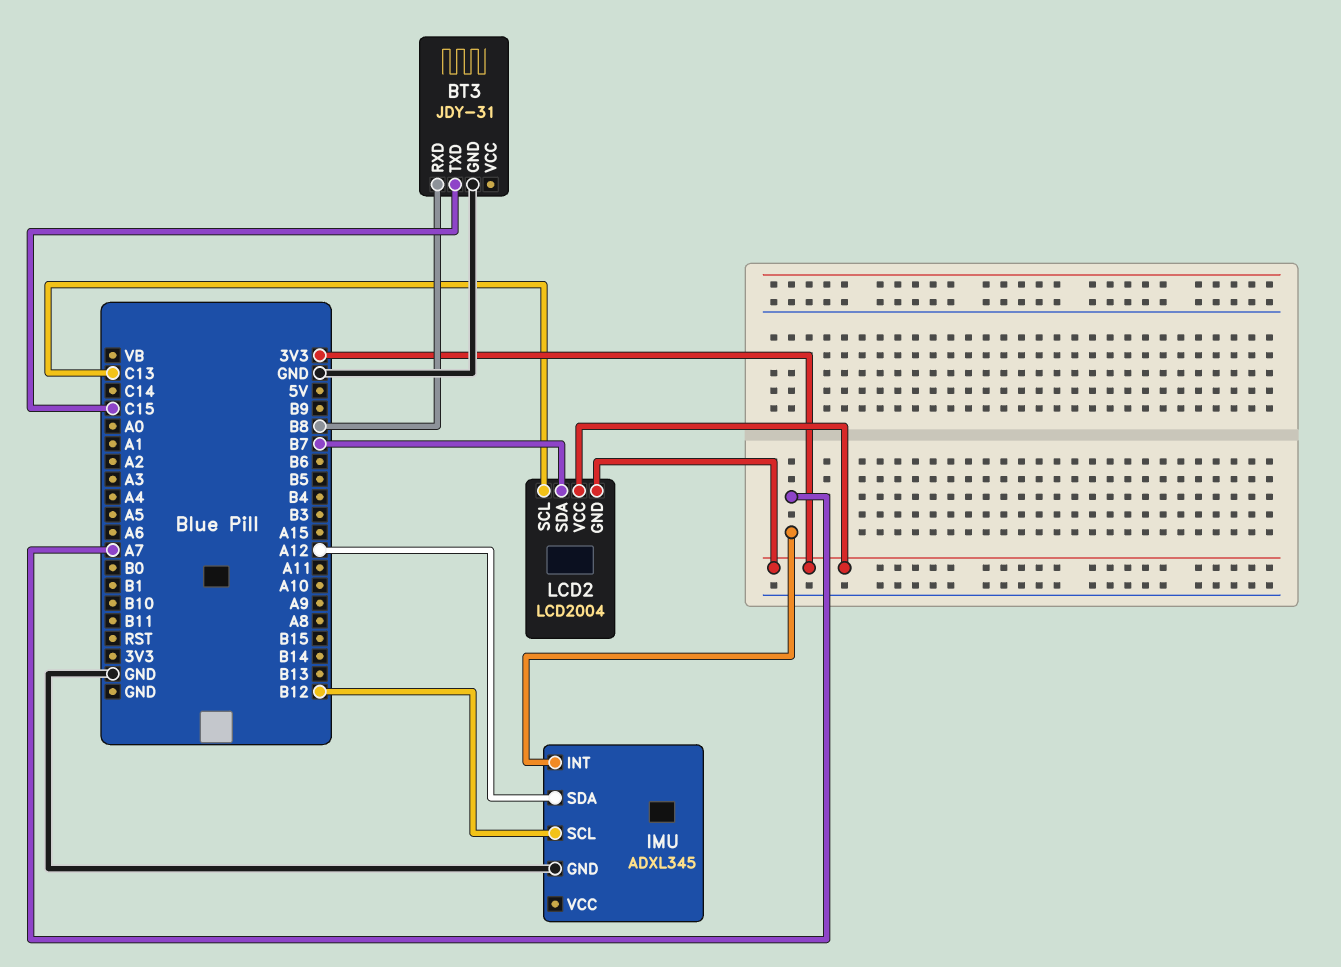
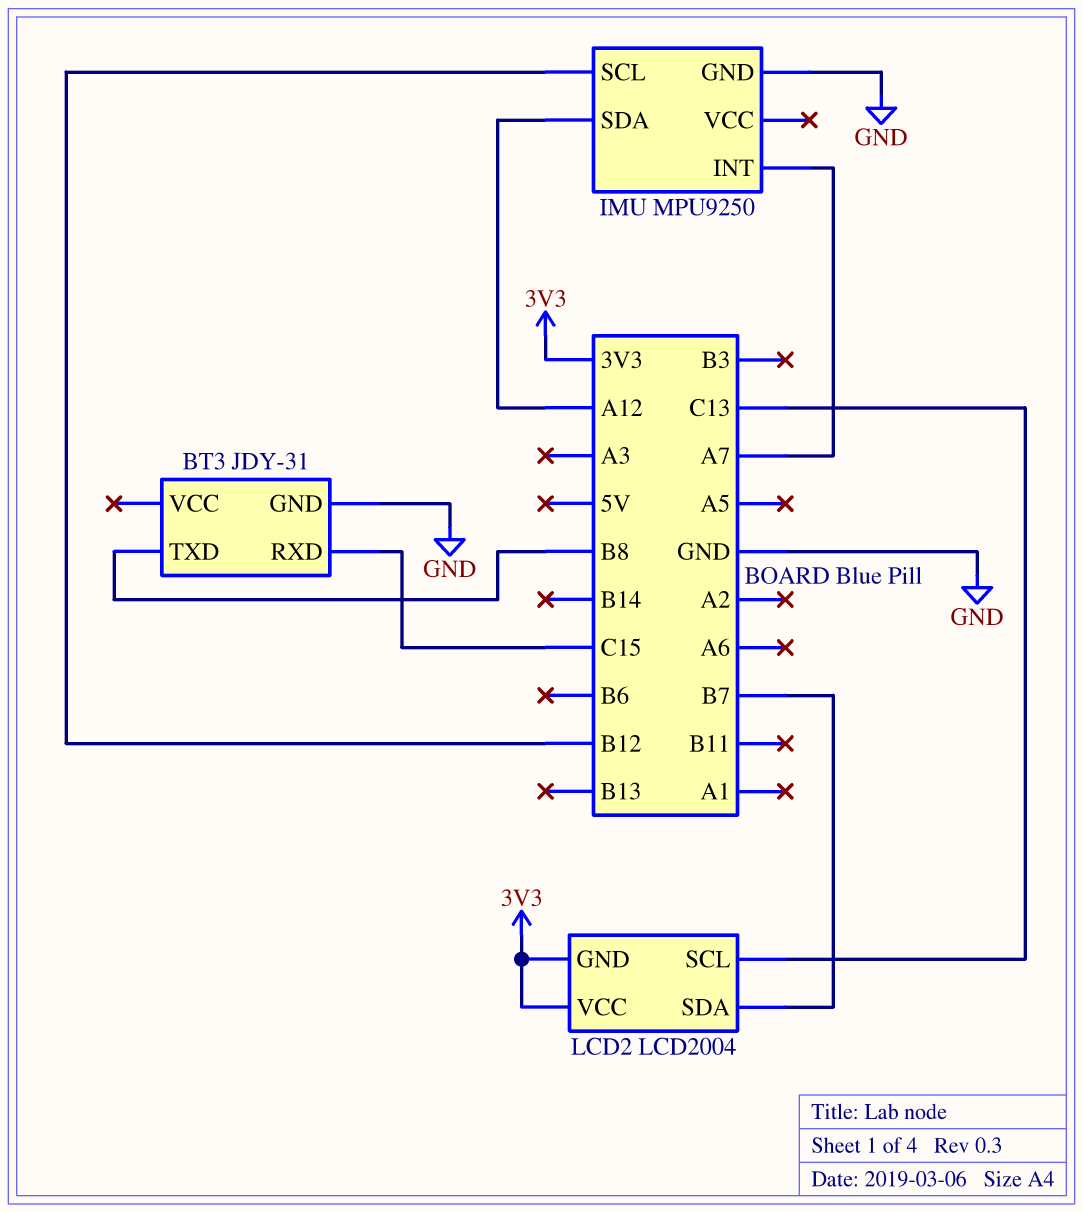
BT3 pin RXD: B8 -> C15
BT3 pin TXD: C15 -> B8
IMU: ADXL345 -> MPU9250

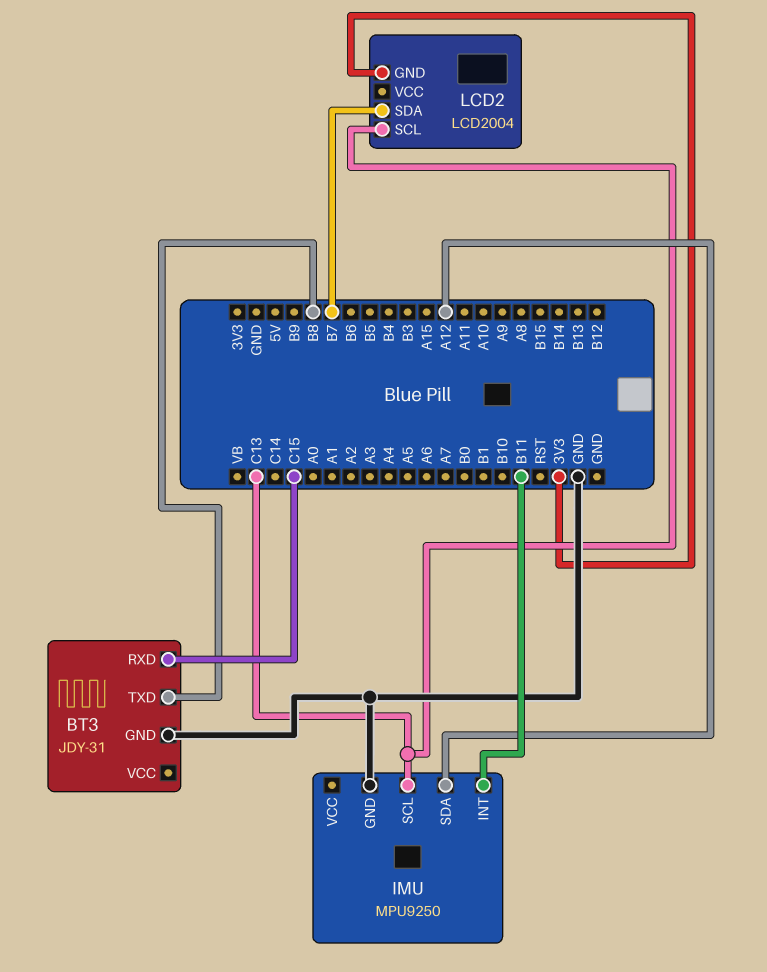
IMU pin INT: A7 -> B11
IMU pin SCL: B12 -> C13
LCD2 pin VCC: 3V3 -> none

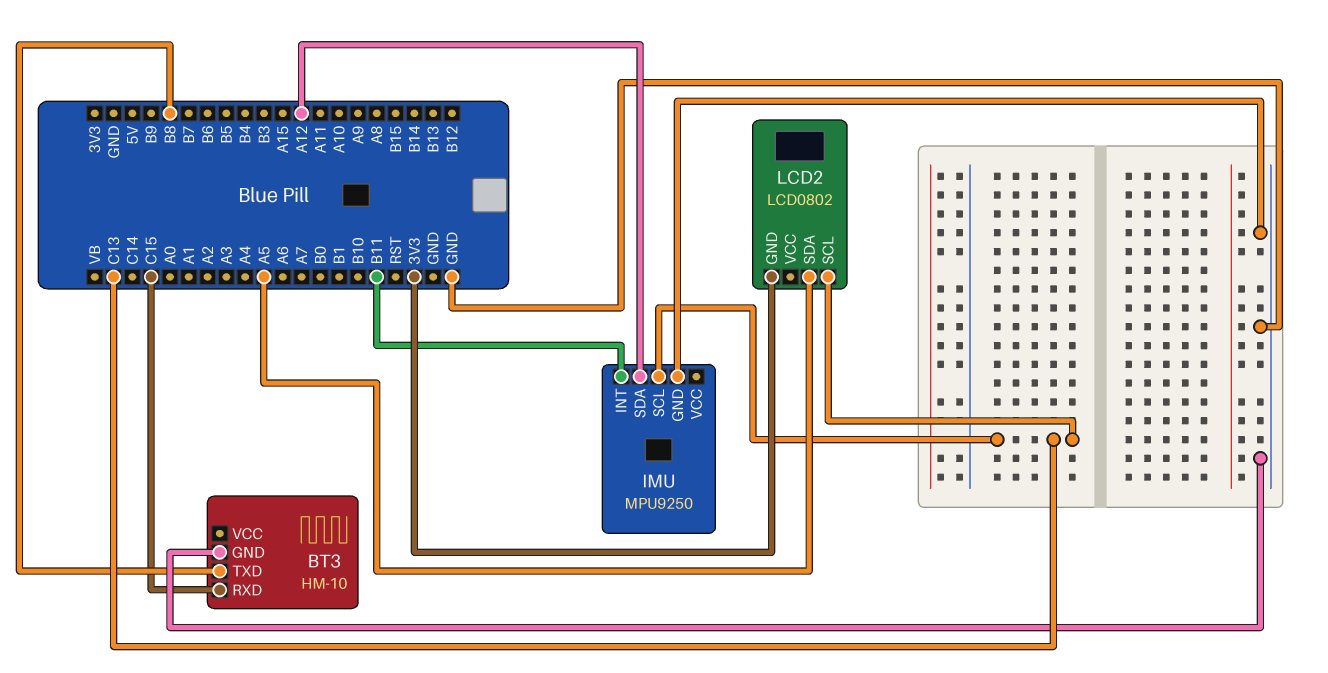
BT3: JDY-31 -> HM-10
LCD2: LCD2004 -> LCD0802
LCD2 pin SDA: B7 -> A5

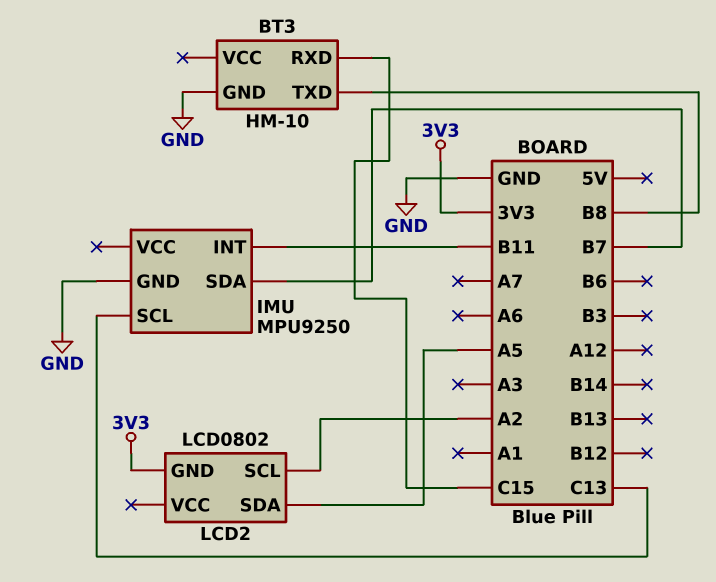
IMU pin SDA: A12 -> B7
LCD2 pin SCL: C13 -> A2

